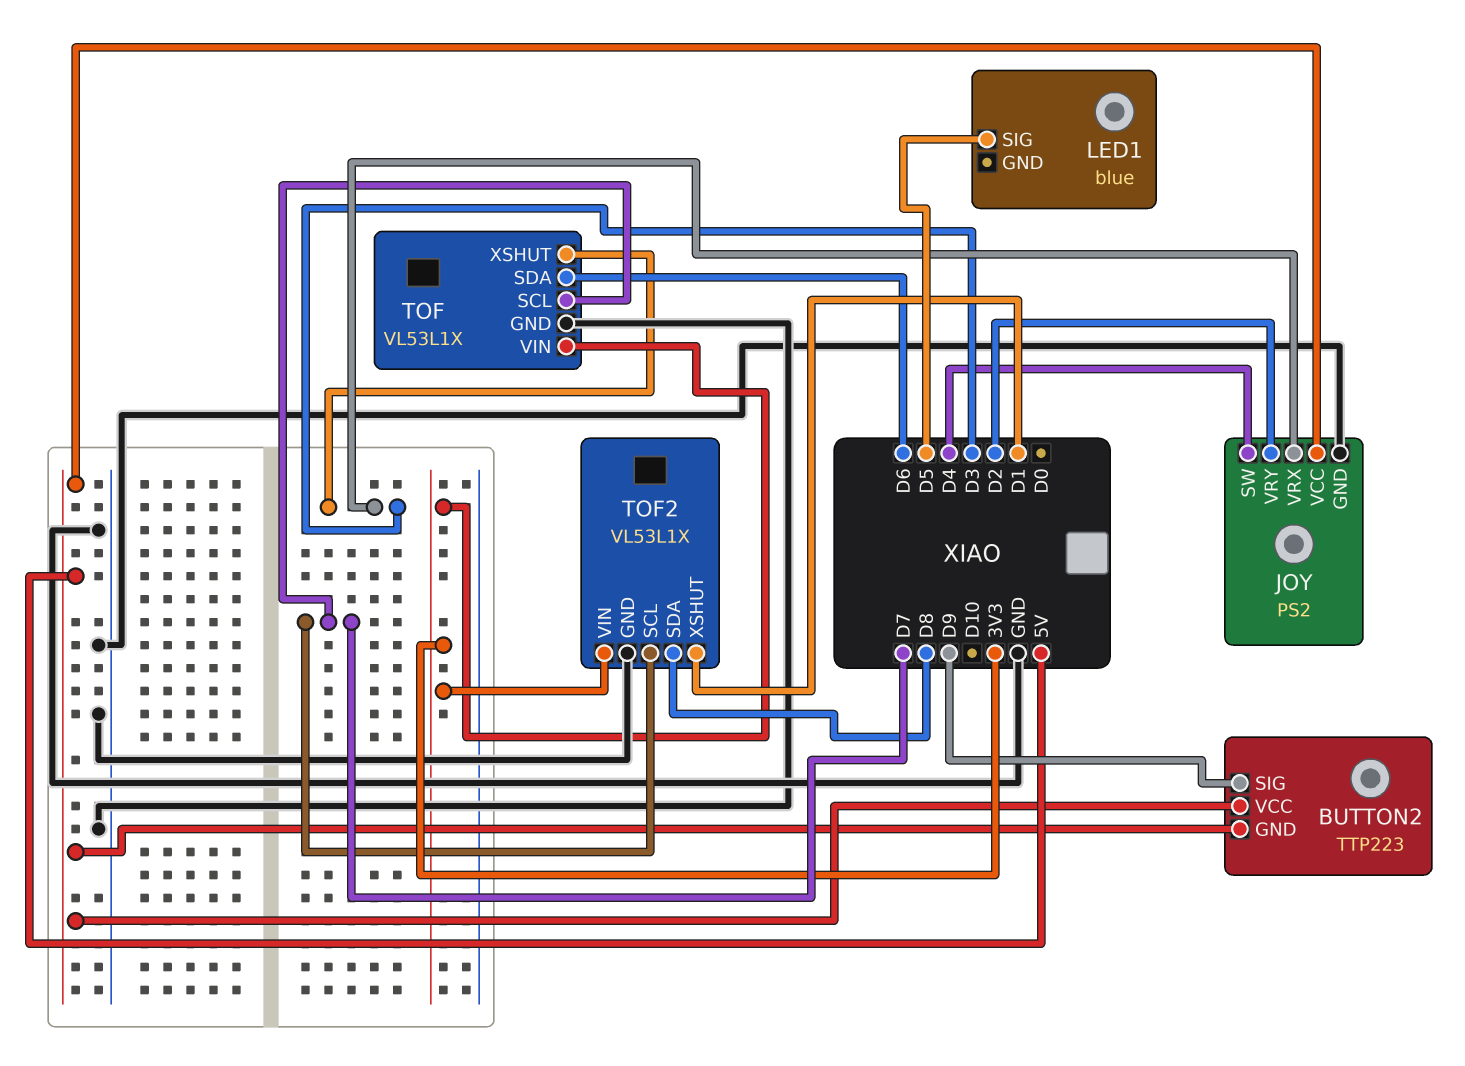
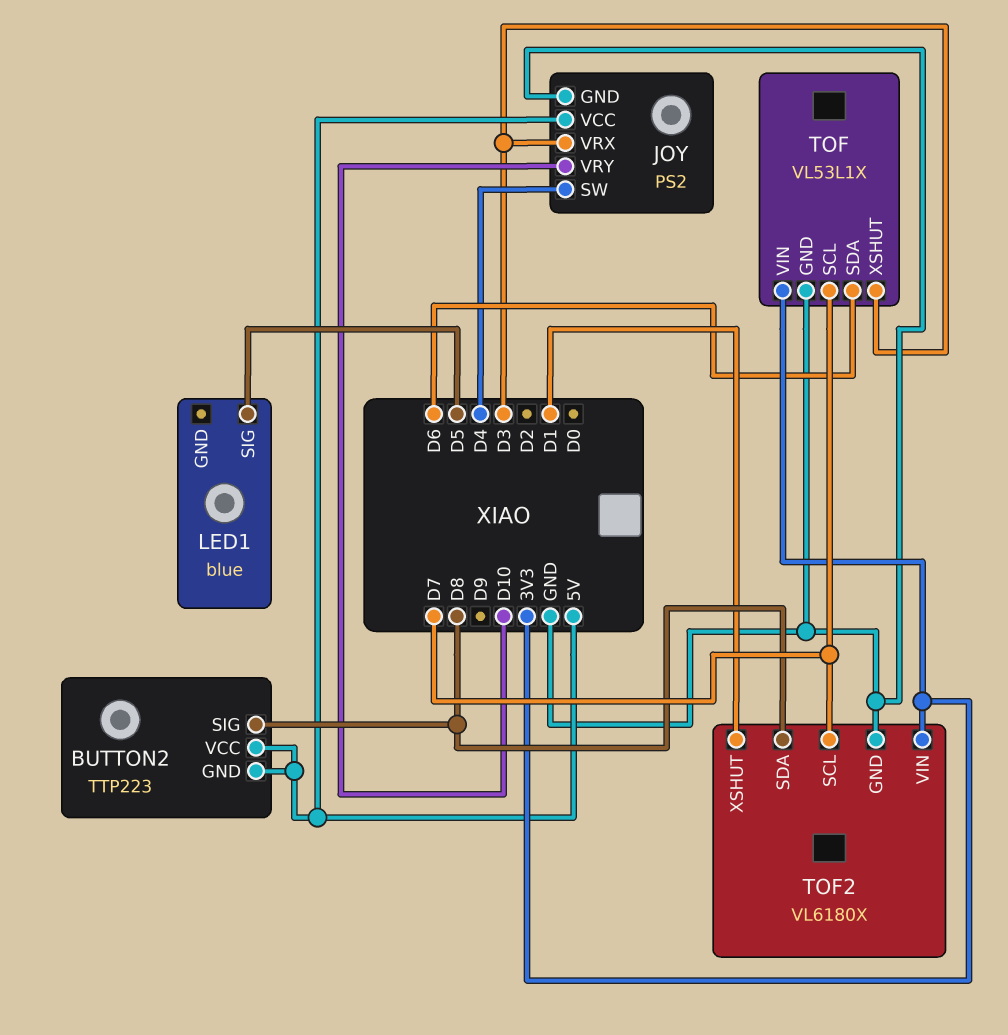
BUTTON2 pin SIG: D9 -> D8
JOY pin VRY: D2 -> D10
TOF2: VL53L1X -> VL6180X

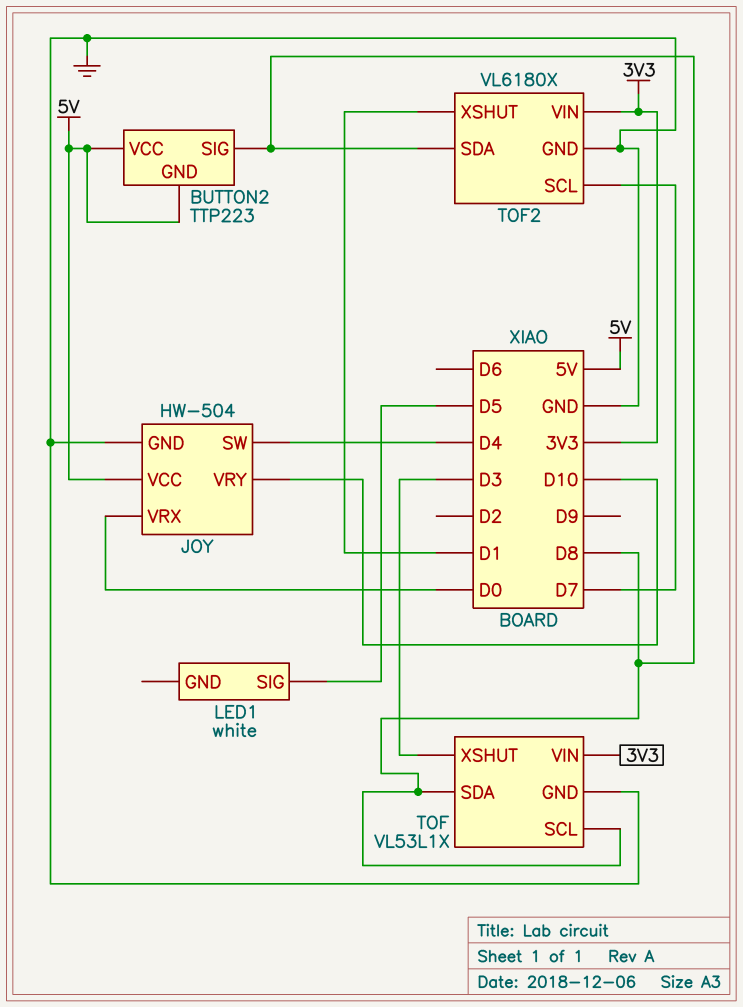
JOY: PS2 -> HW-504
JOY pin VRX: D3 -> D0
LED1: blue -> white
TOF pin SCL: D7 -> D8
TOF pin SDA: D6 -> D8

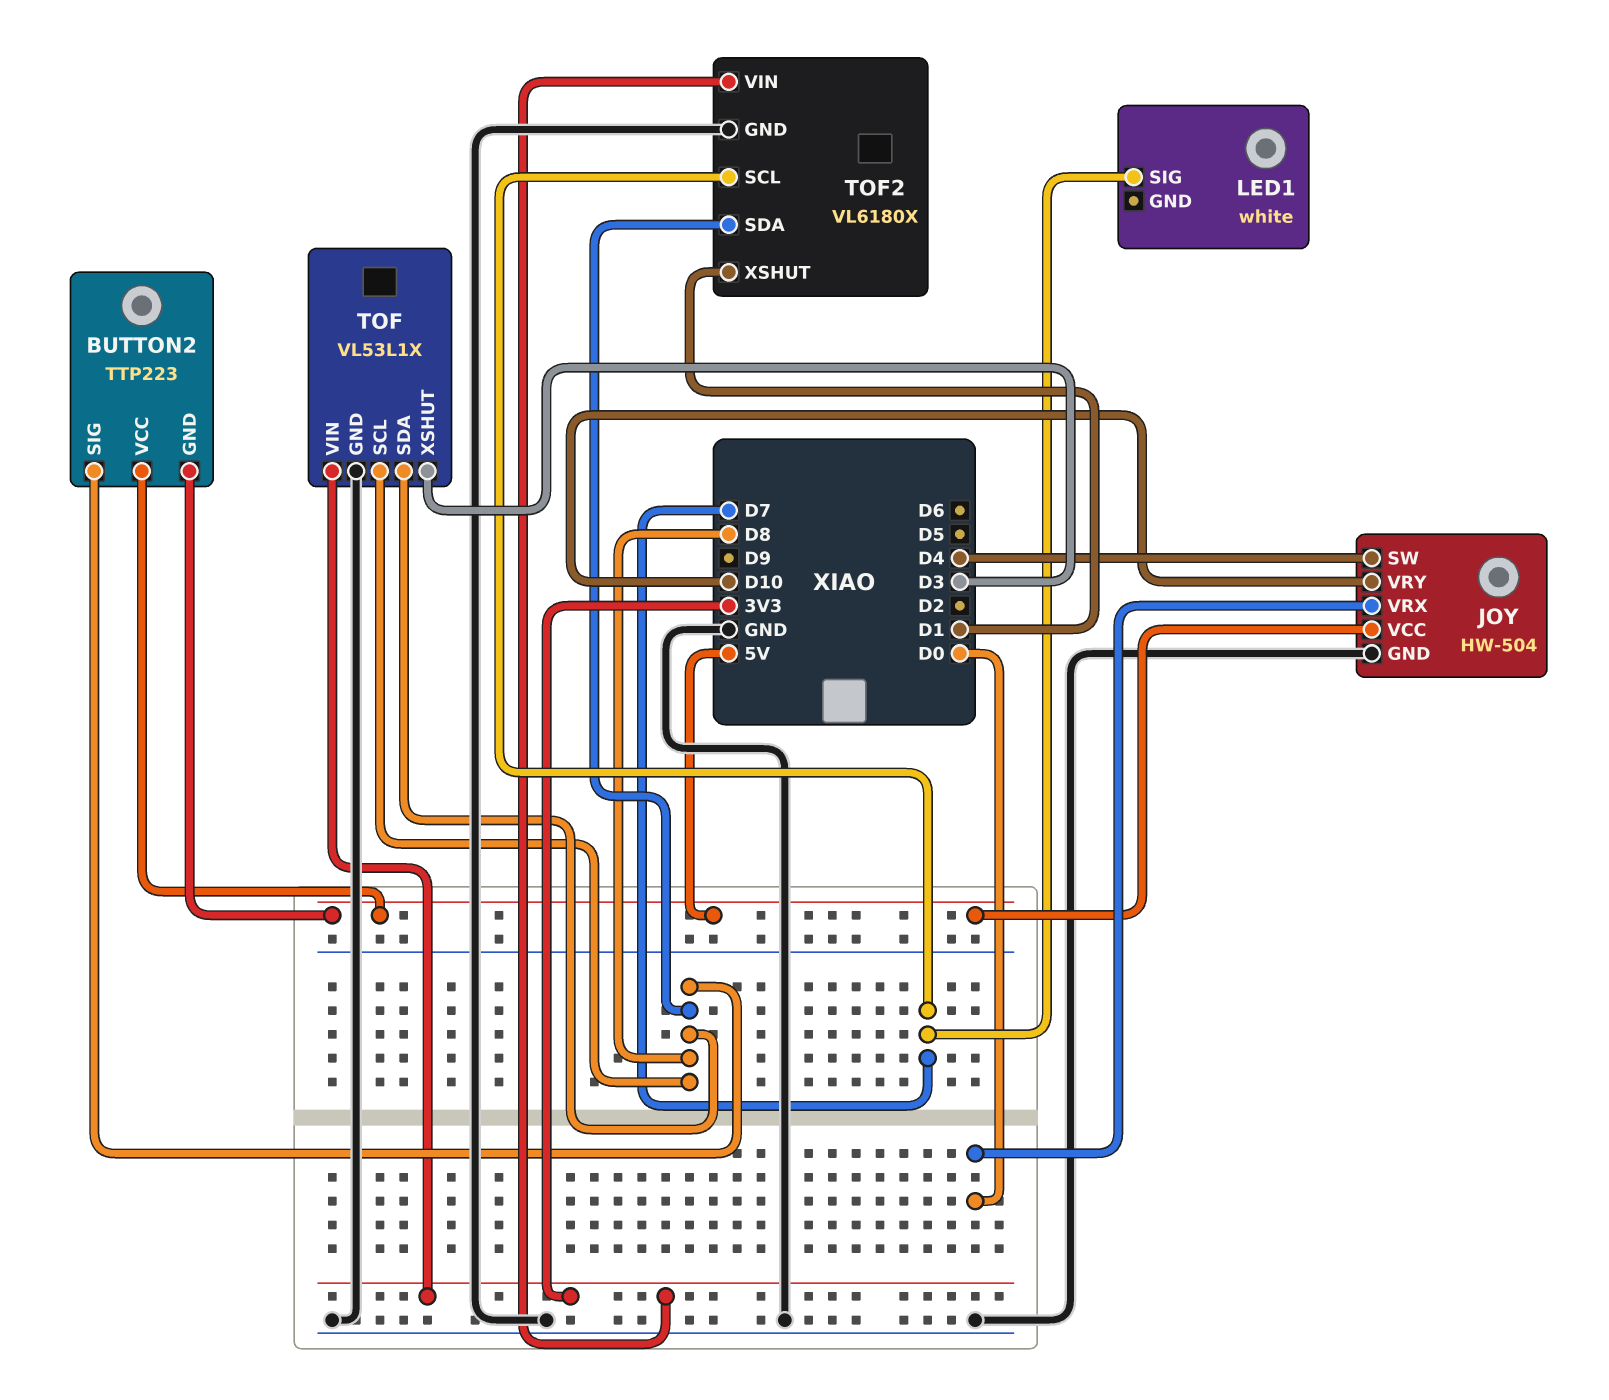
LED1 pin SIG: D5 -> D7

